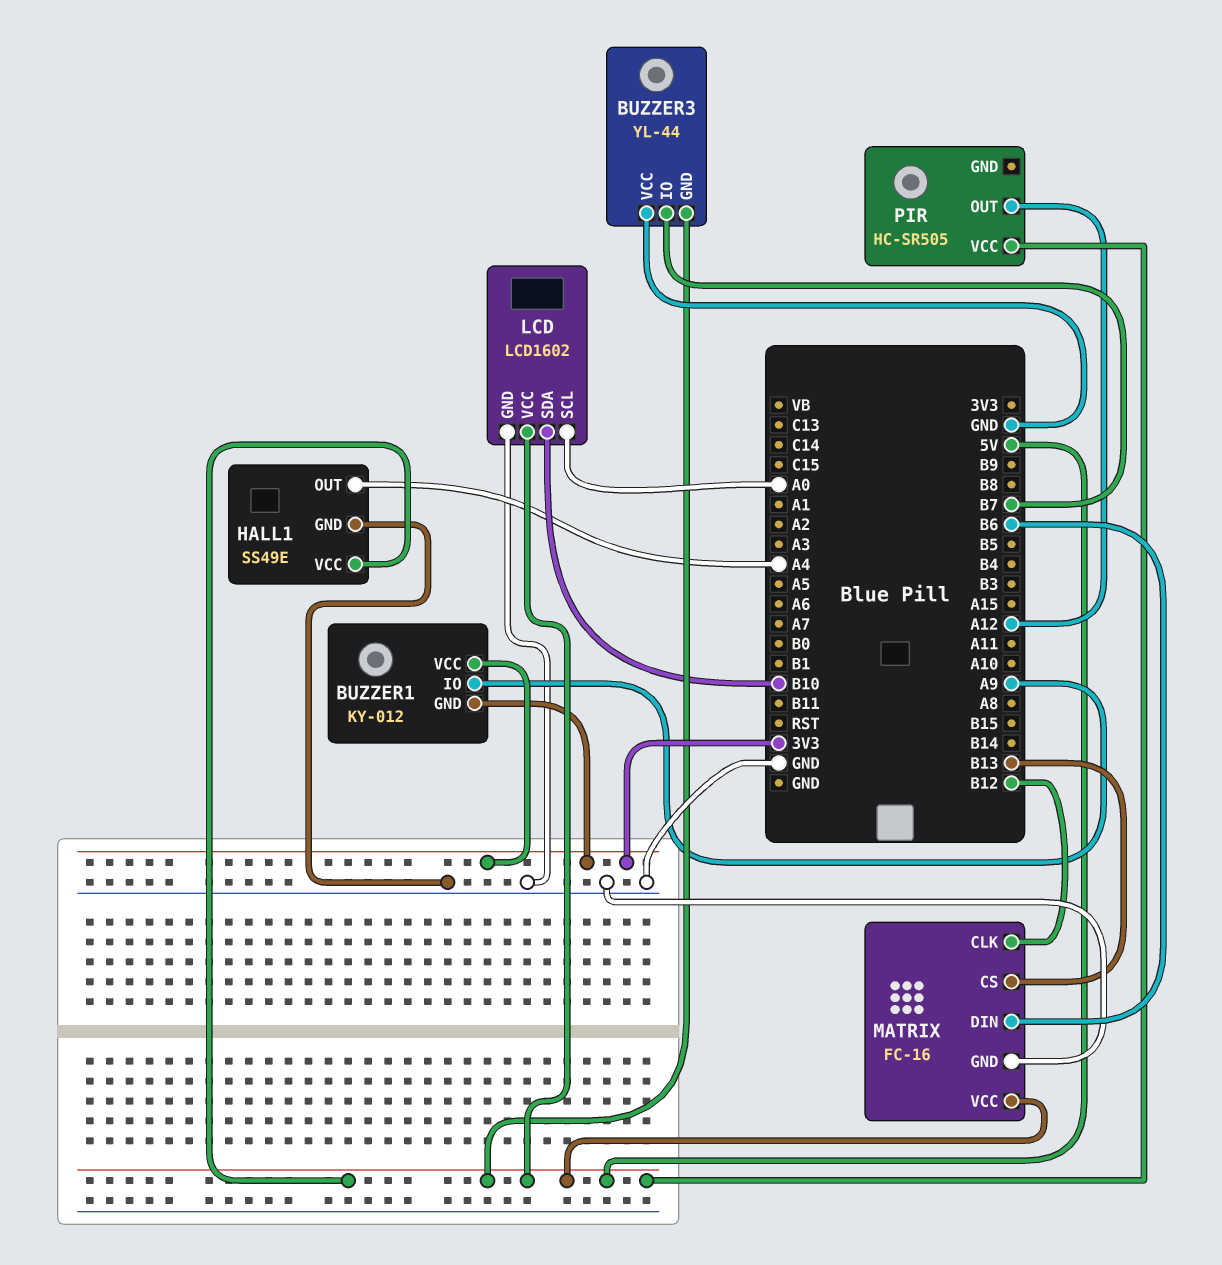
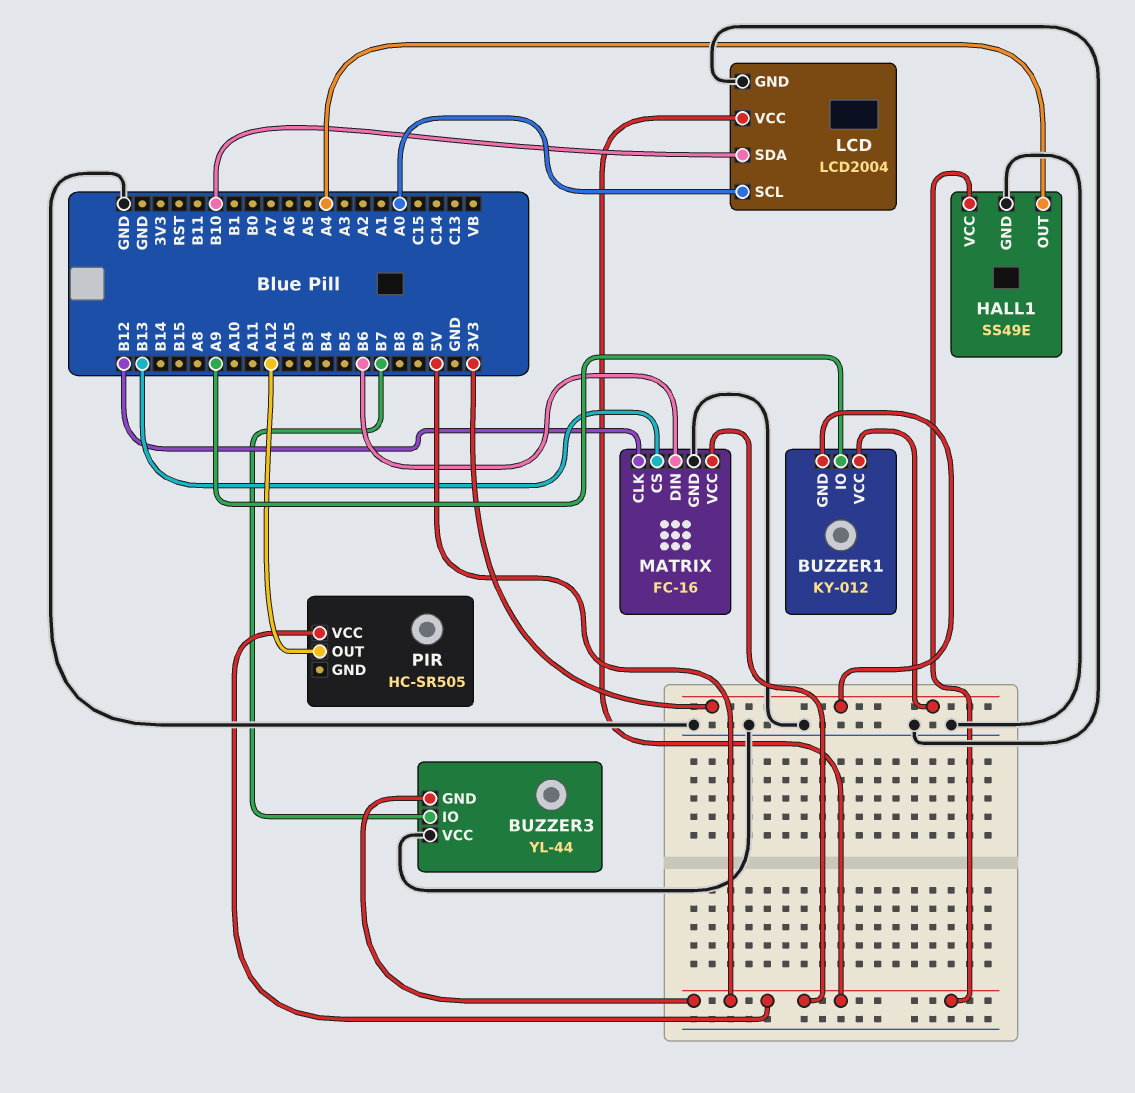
LCD: LCD1602 -> LCD2004

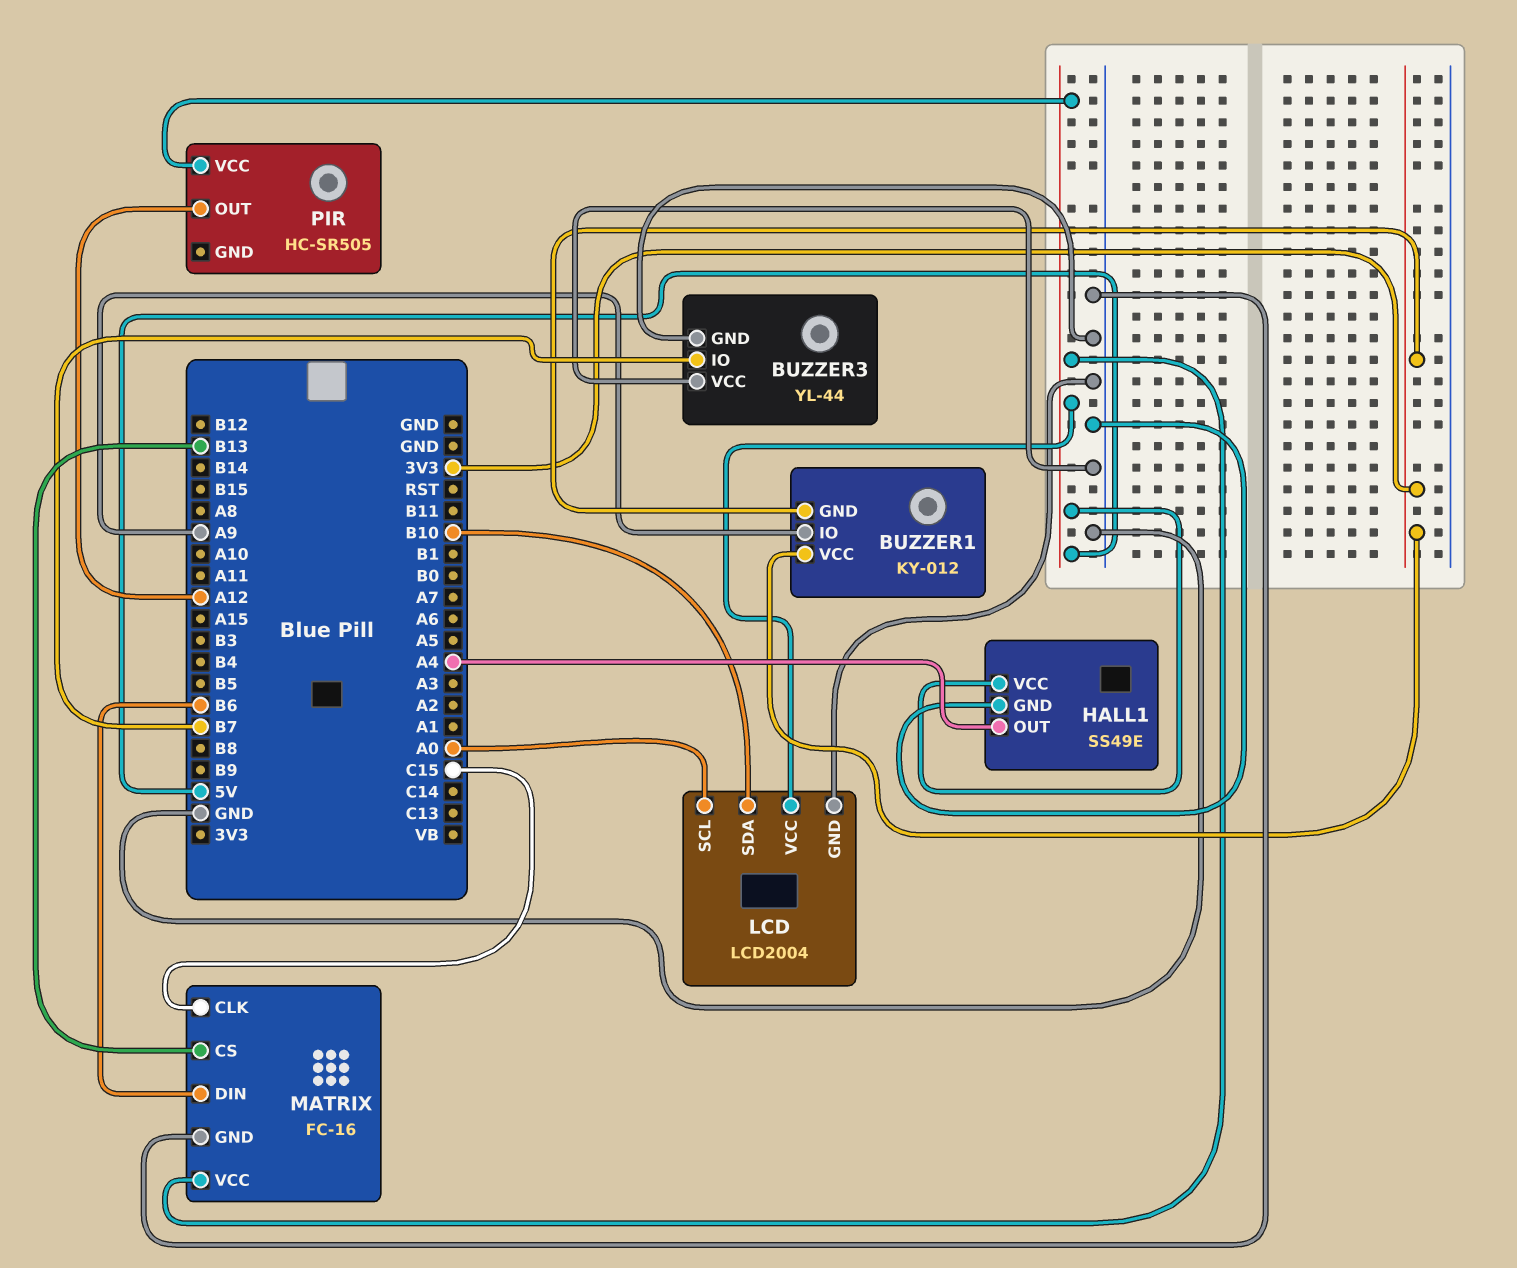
BUZZER3 pin GND: 5V -> GND
MATRIX pin CLK: B12 -> C15

